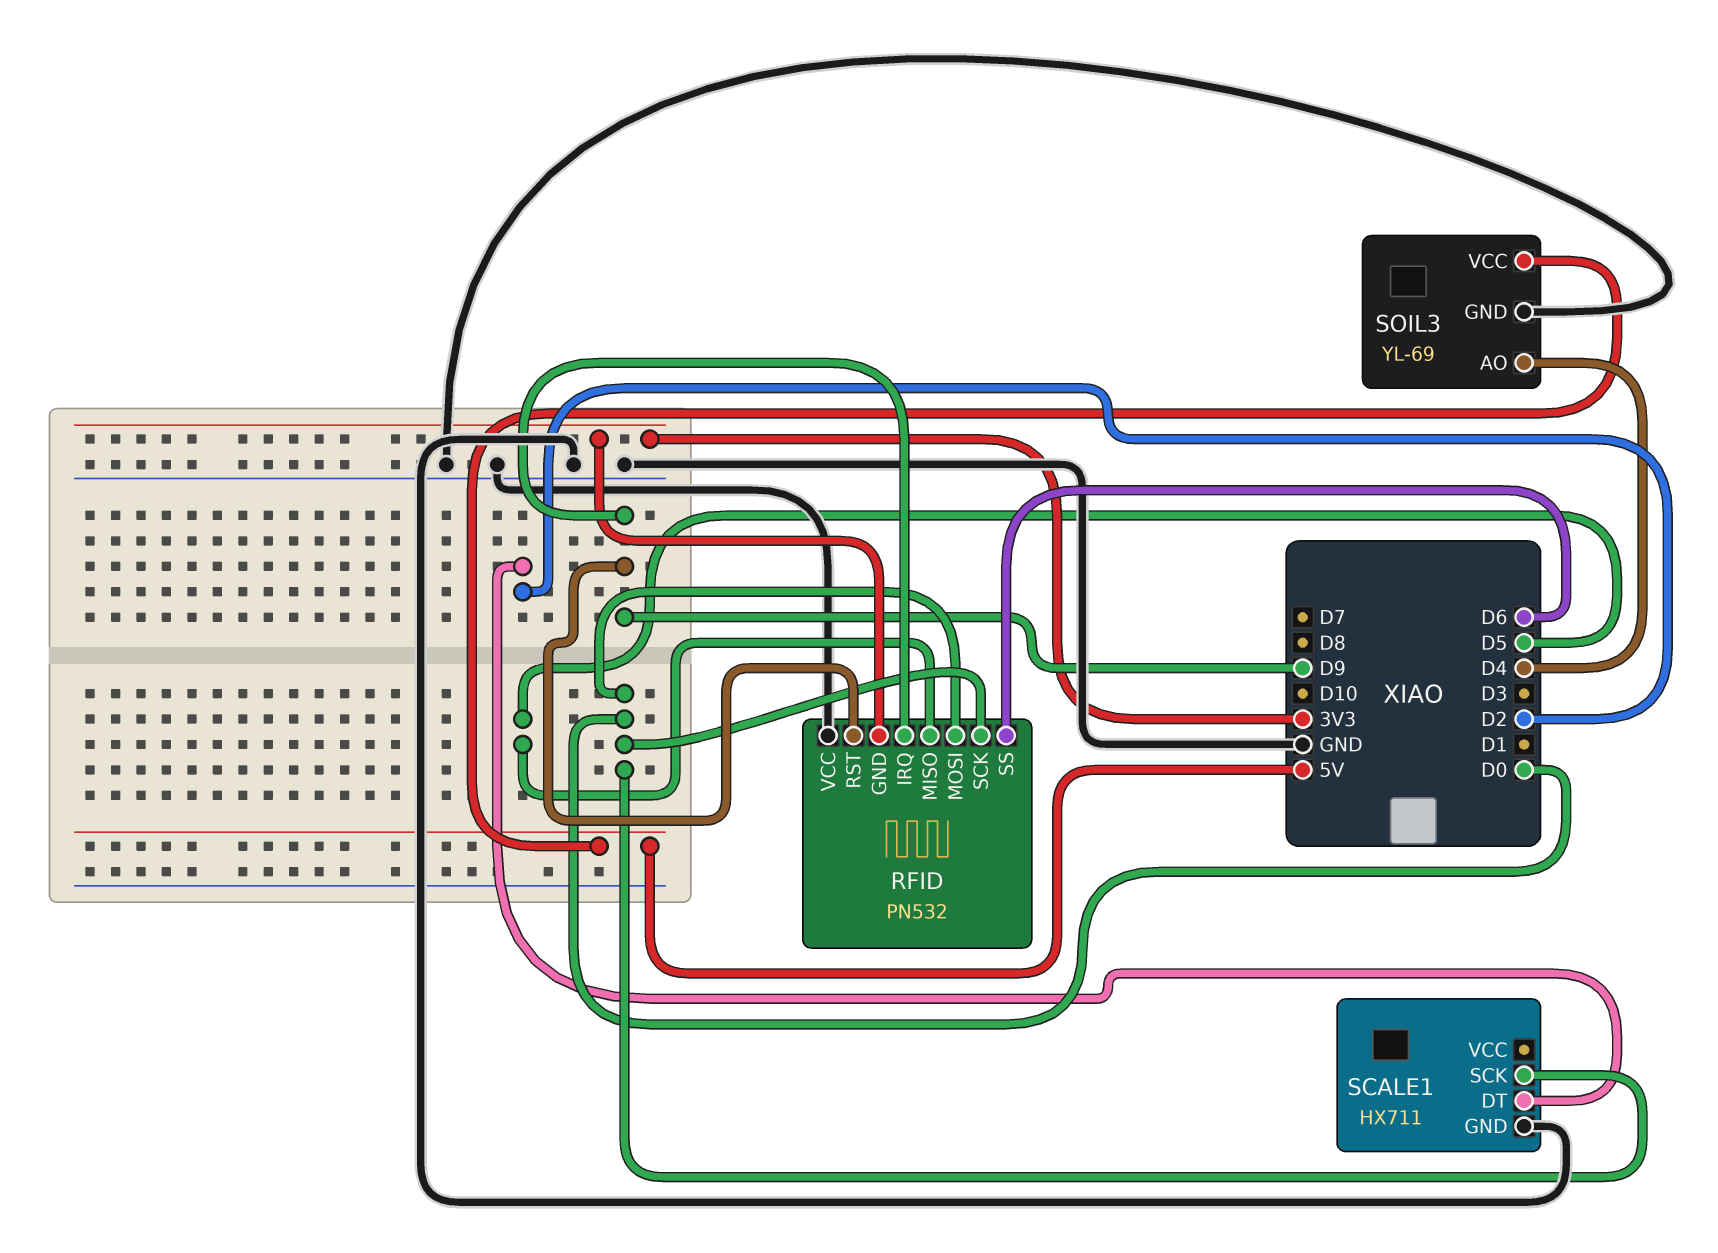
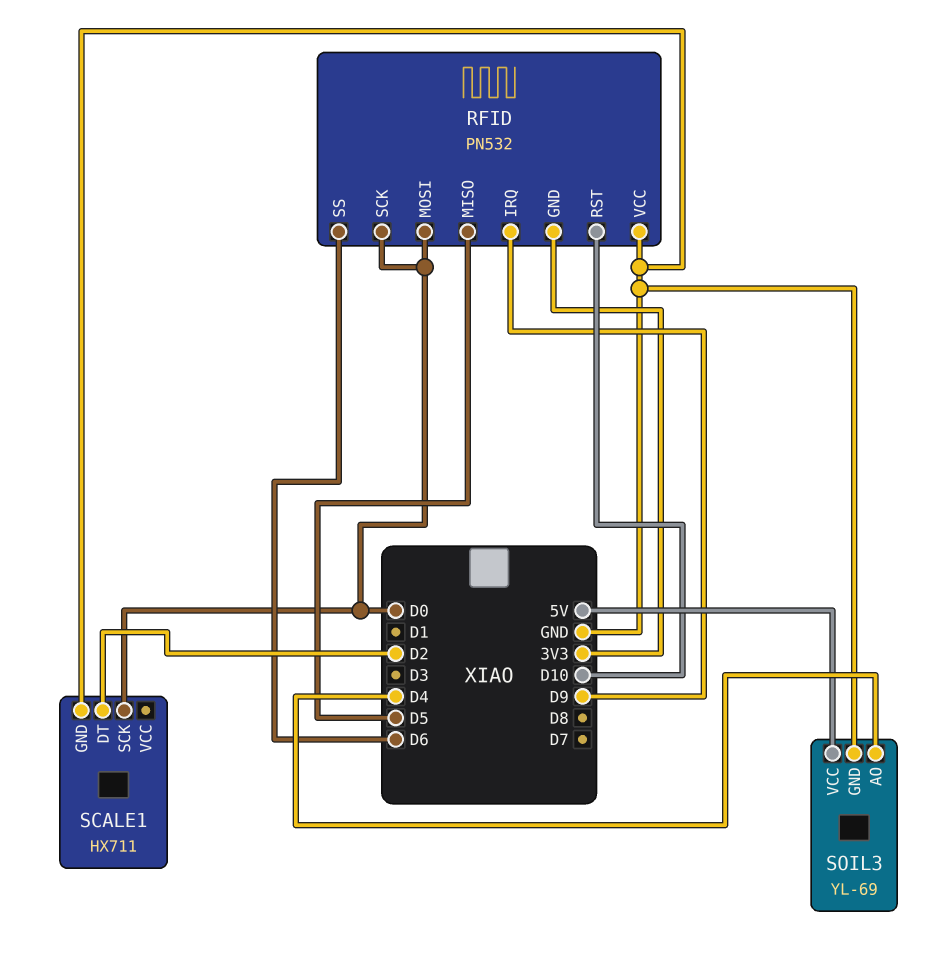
RFID pin RST: D9 -> D10

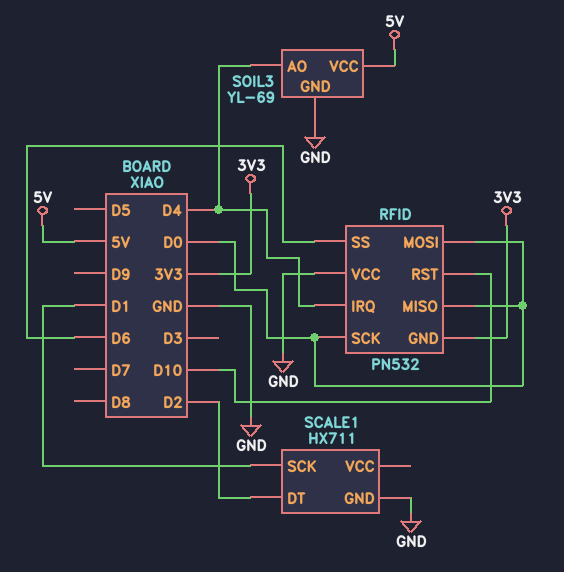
RFID pin IRQ: D9 -> D4
RFID pin MISO: D5 -> D0
SCALE1 pin SCK: D0 -> D1

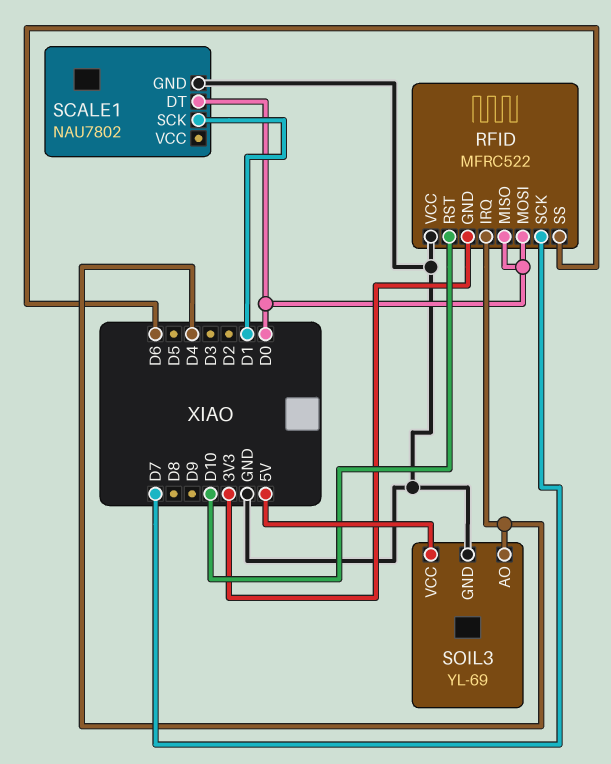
RFID: PN532 -> MFRC522
RFID pin SCK: D0 -> D7
SCALE1: HX711 -> NAU7802
SCALE1 pin DT: D2 -> D0

